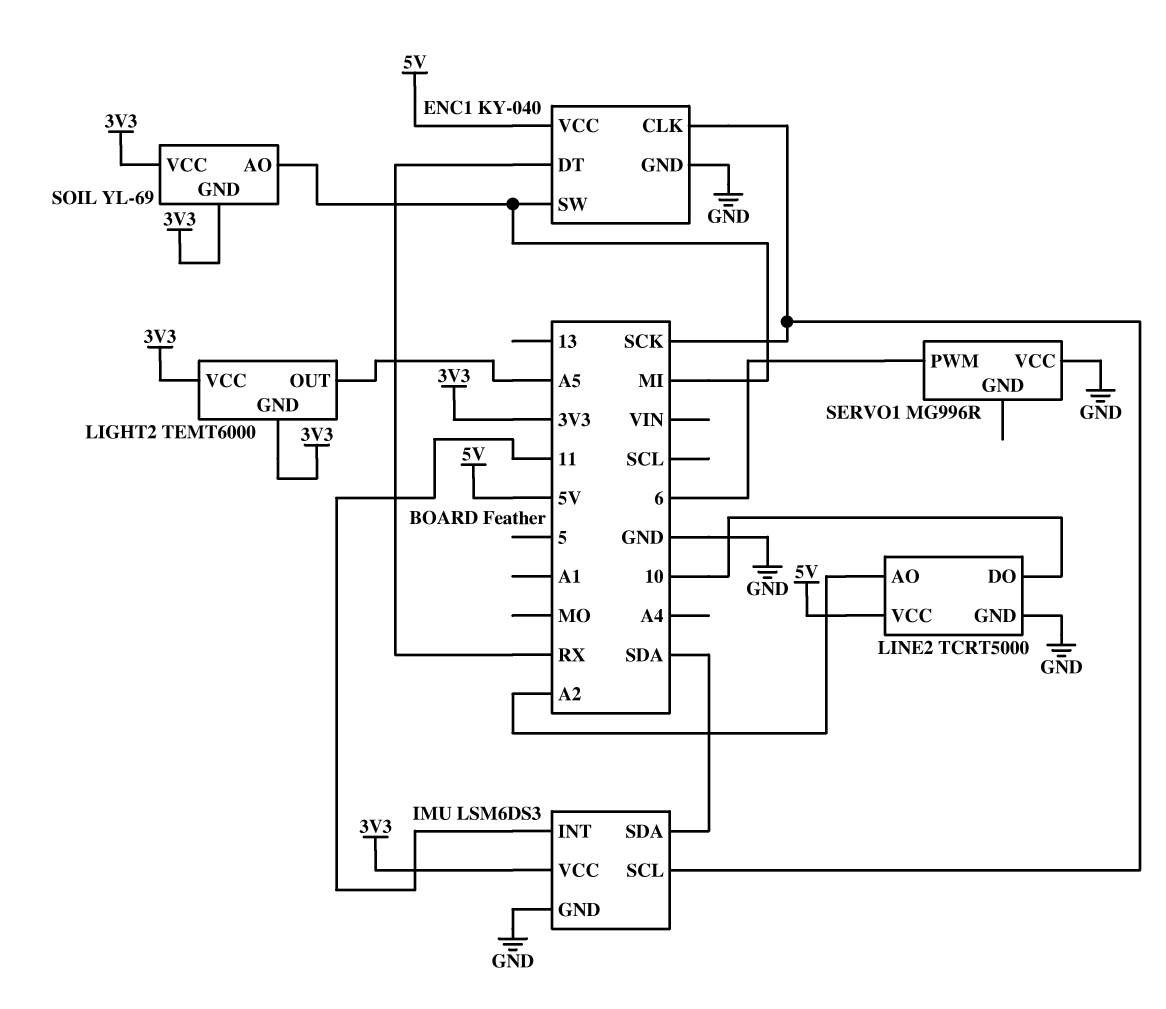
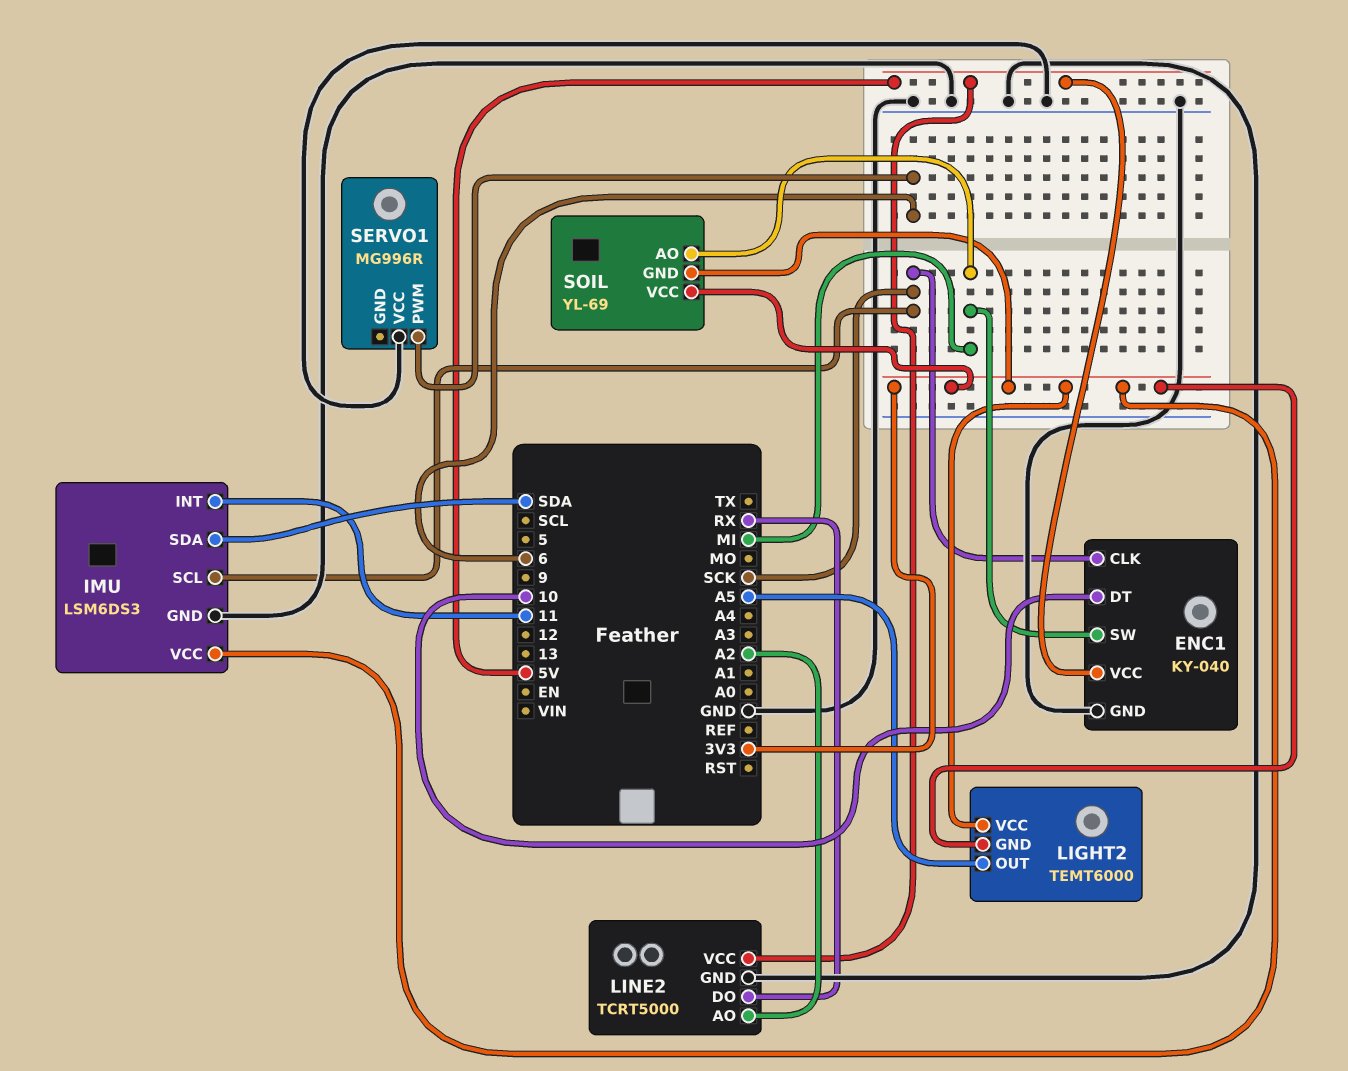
ENC1 pin DT: RX -> 10
LINE2 pin DO: 10 -> RX

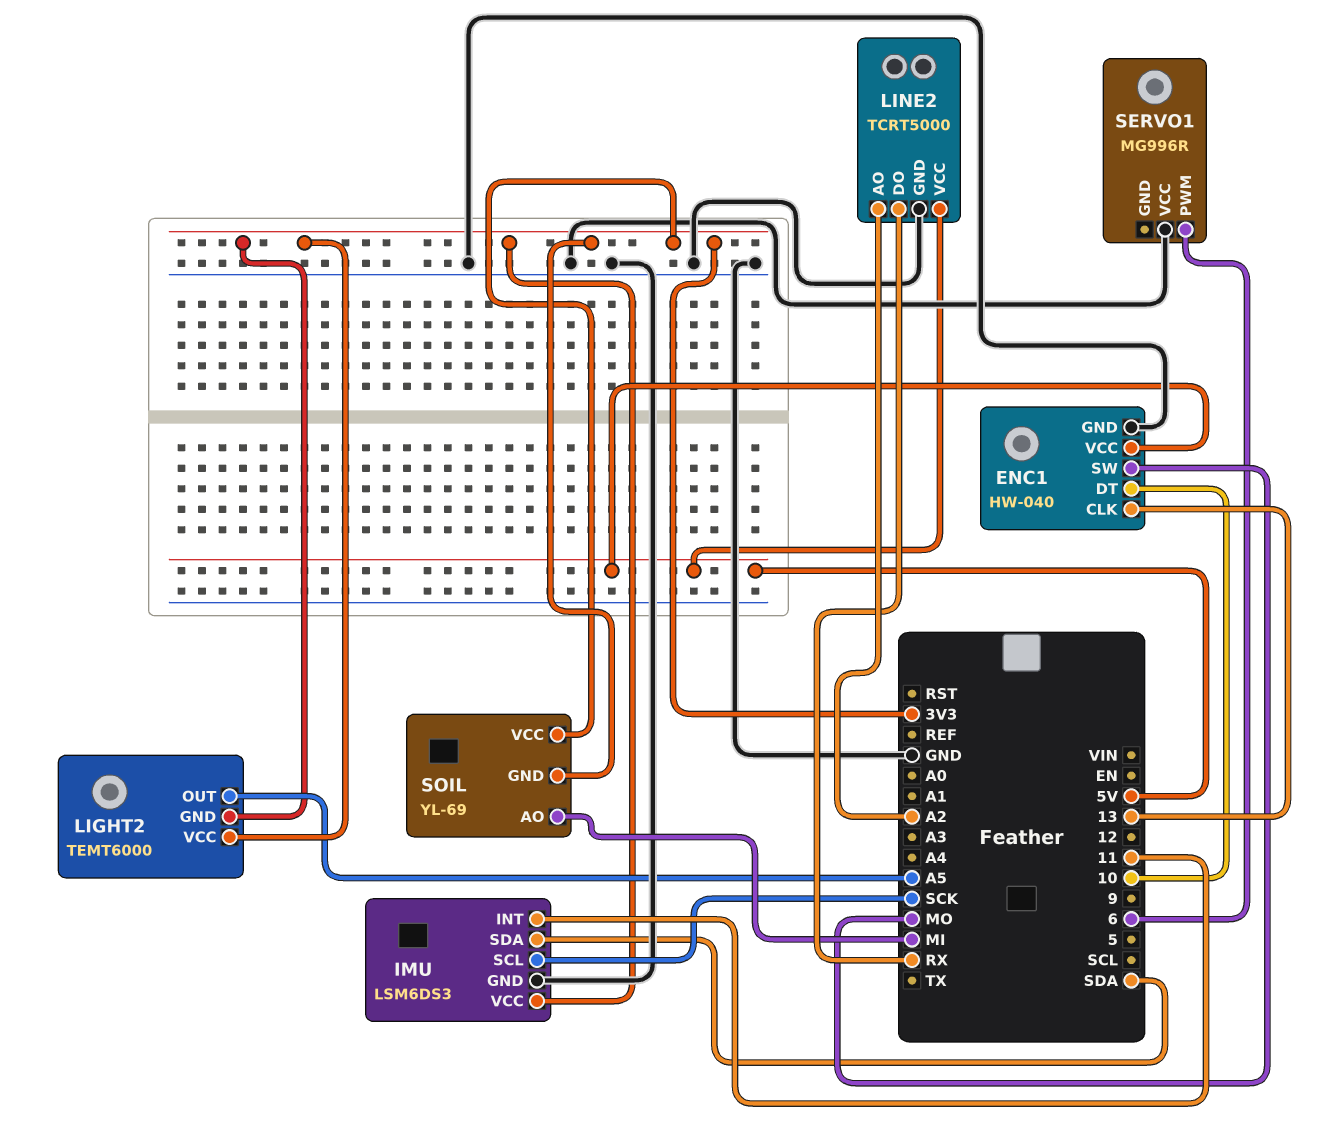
ENC1: KY-040 -> HW-040
ENC1 pin CLK: SCK -> 13
ENC1 pin SW: MI -> MO

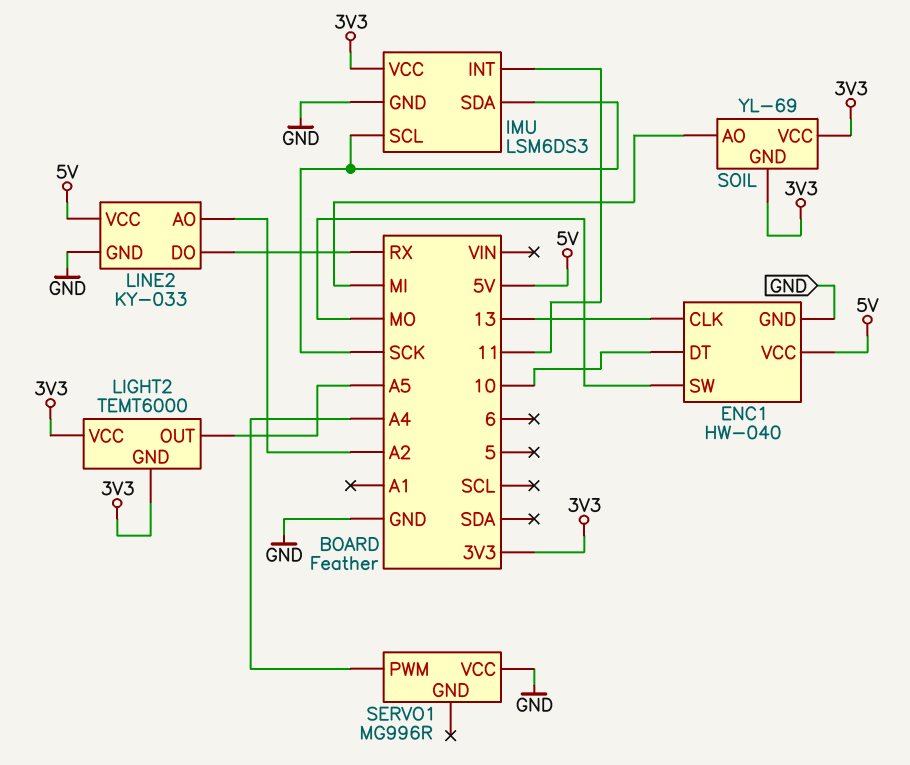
IMU pin SDA: SDA -> SCK
LINE2: TCRT5000 -> KY-033
SERVO1 pin PWM: 6 -> A4

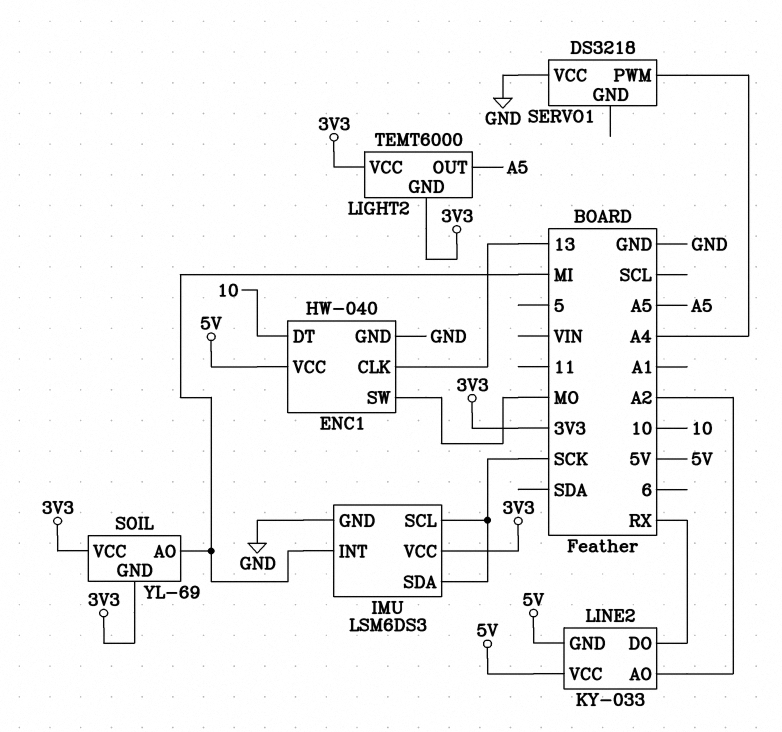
IMU pin INT: 11 -> MI
LINE2 pin GND: GND -> 5V
SERVO1: MG996R -> DS3218

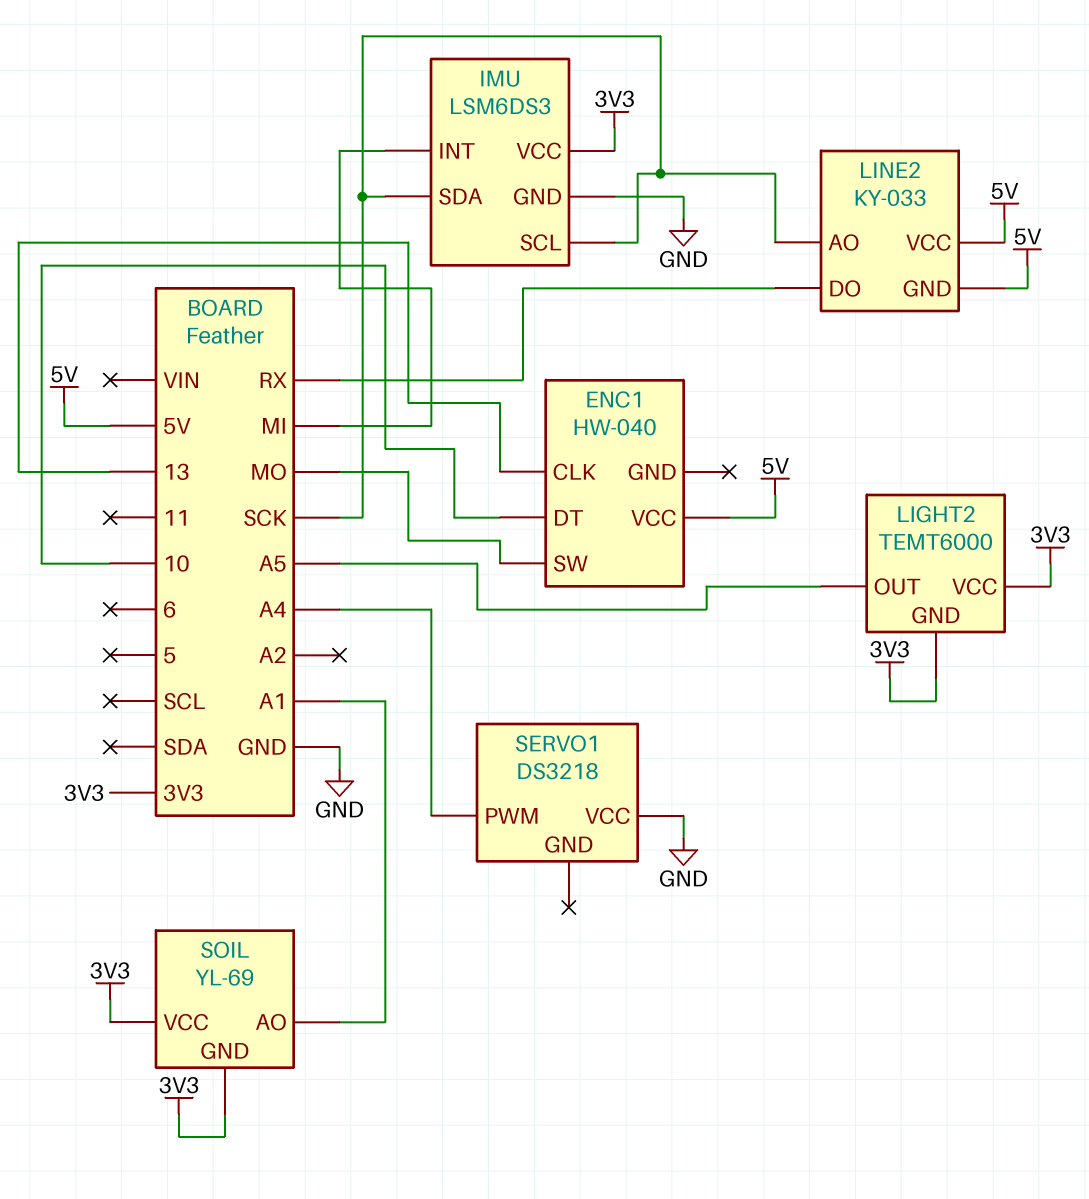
ENC1 pin GND: GND -> none
LINE2 pin AO: A2 -> SCK
SOIL pin AO: MI -> A1

